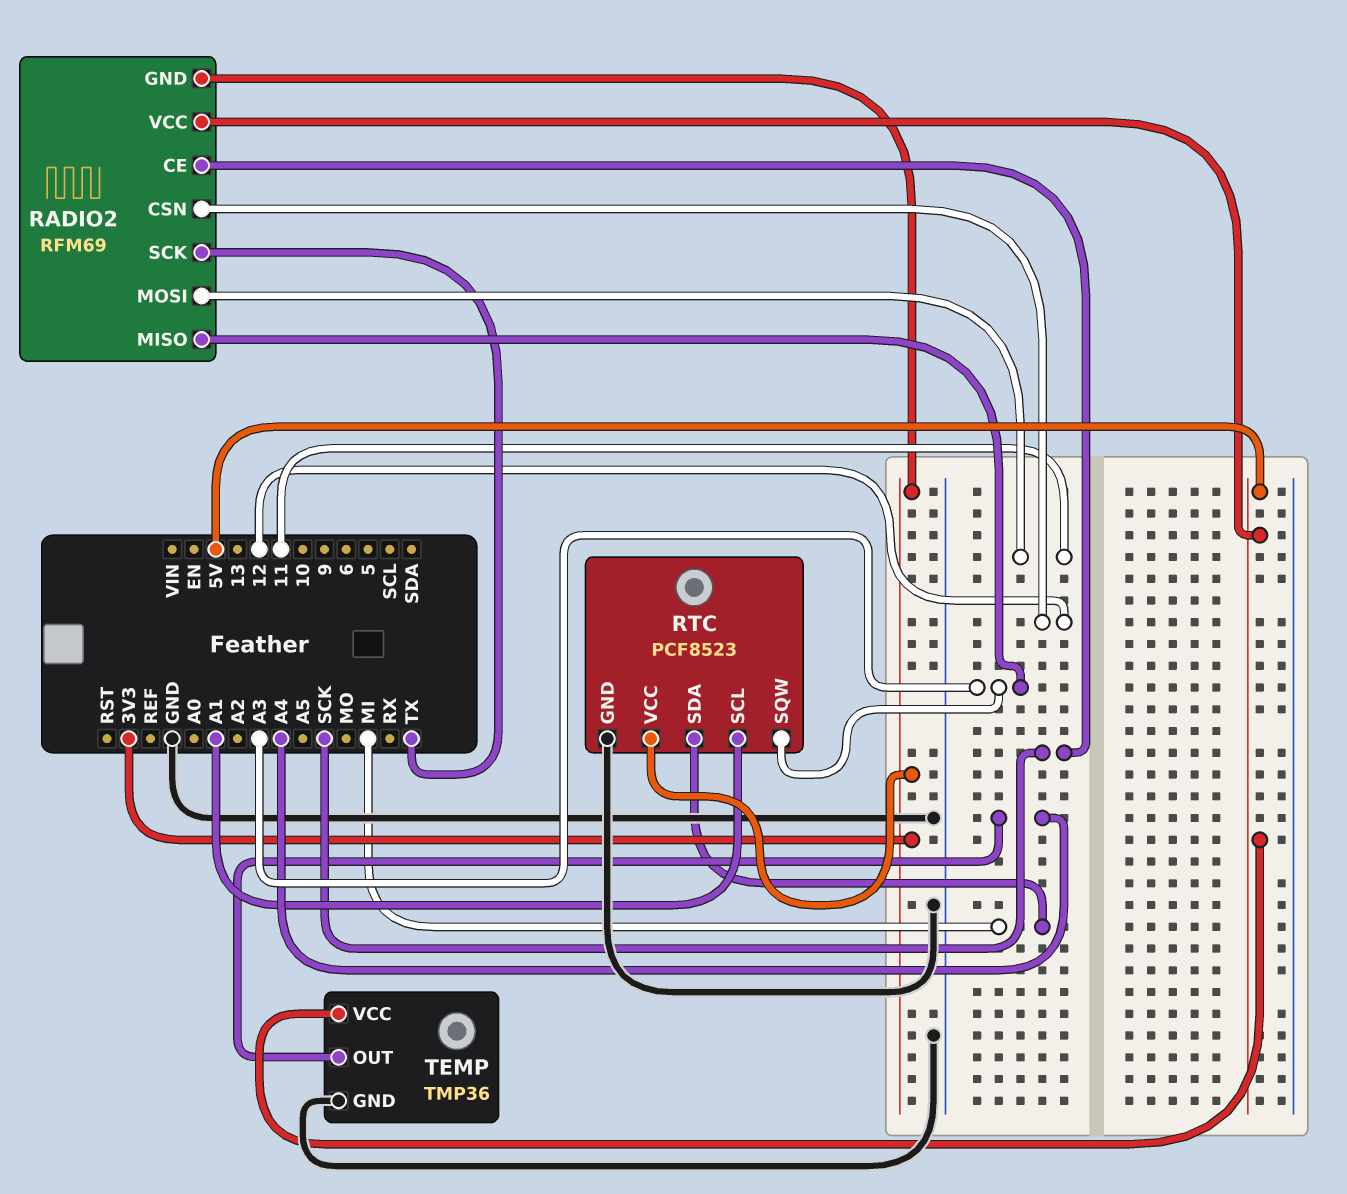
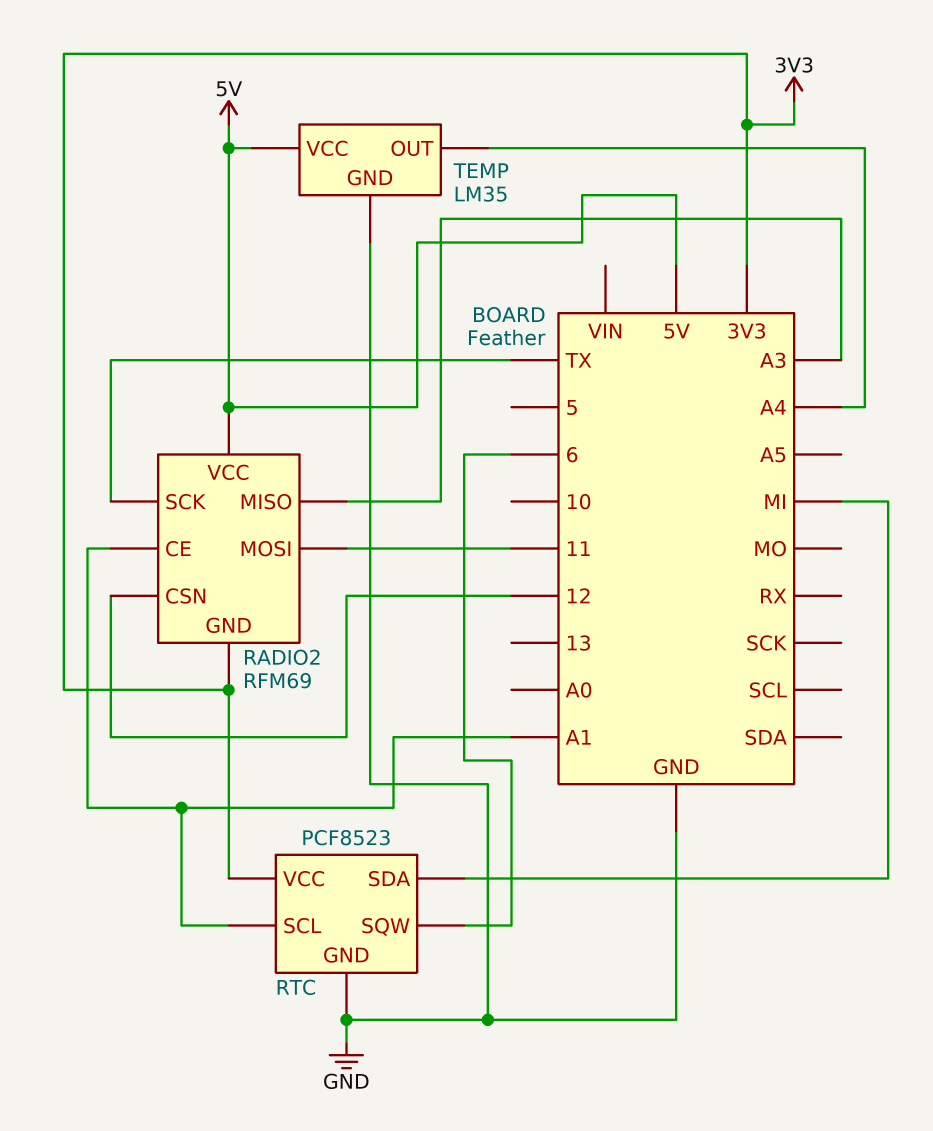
RADIO2 pin CE: SCK -> A1
RTC pin SQW: A3 -> 6
TEMP: TMP36 -> LM35

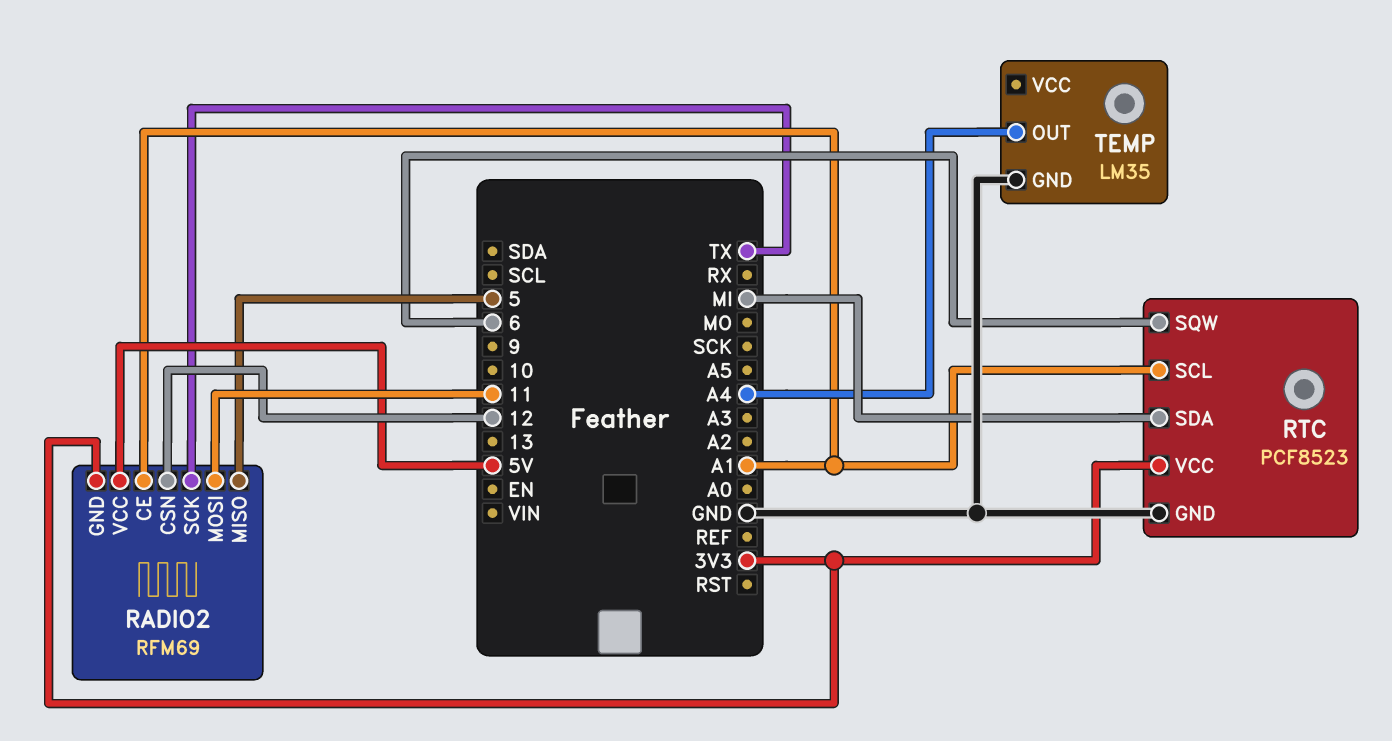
RADIO2 pin MISO: A3 -> 5
TEMP pin VCC: 5V -> none

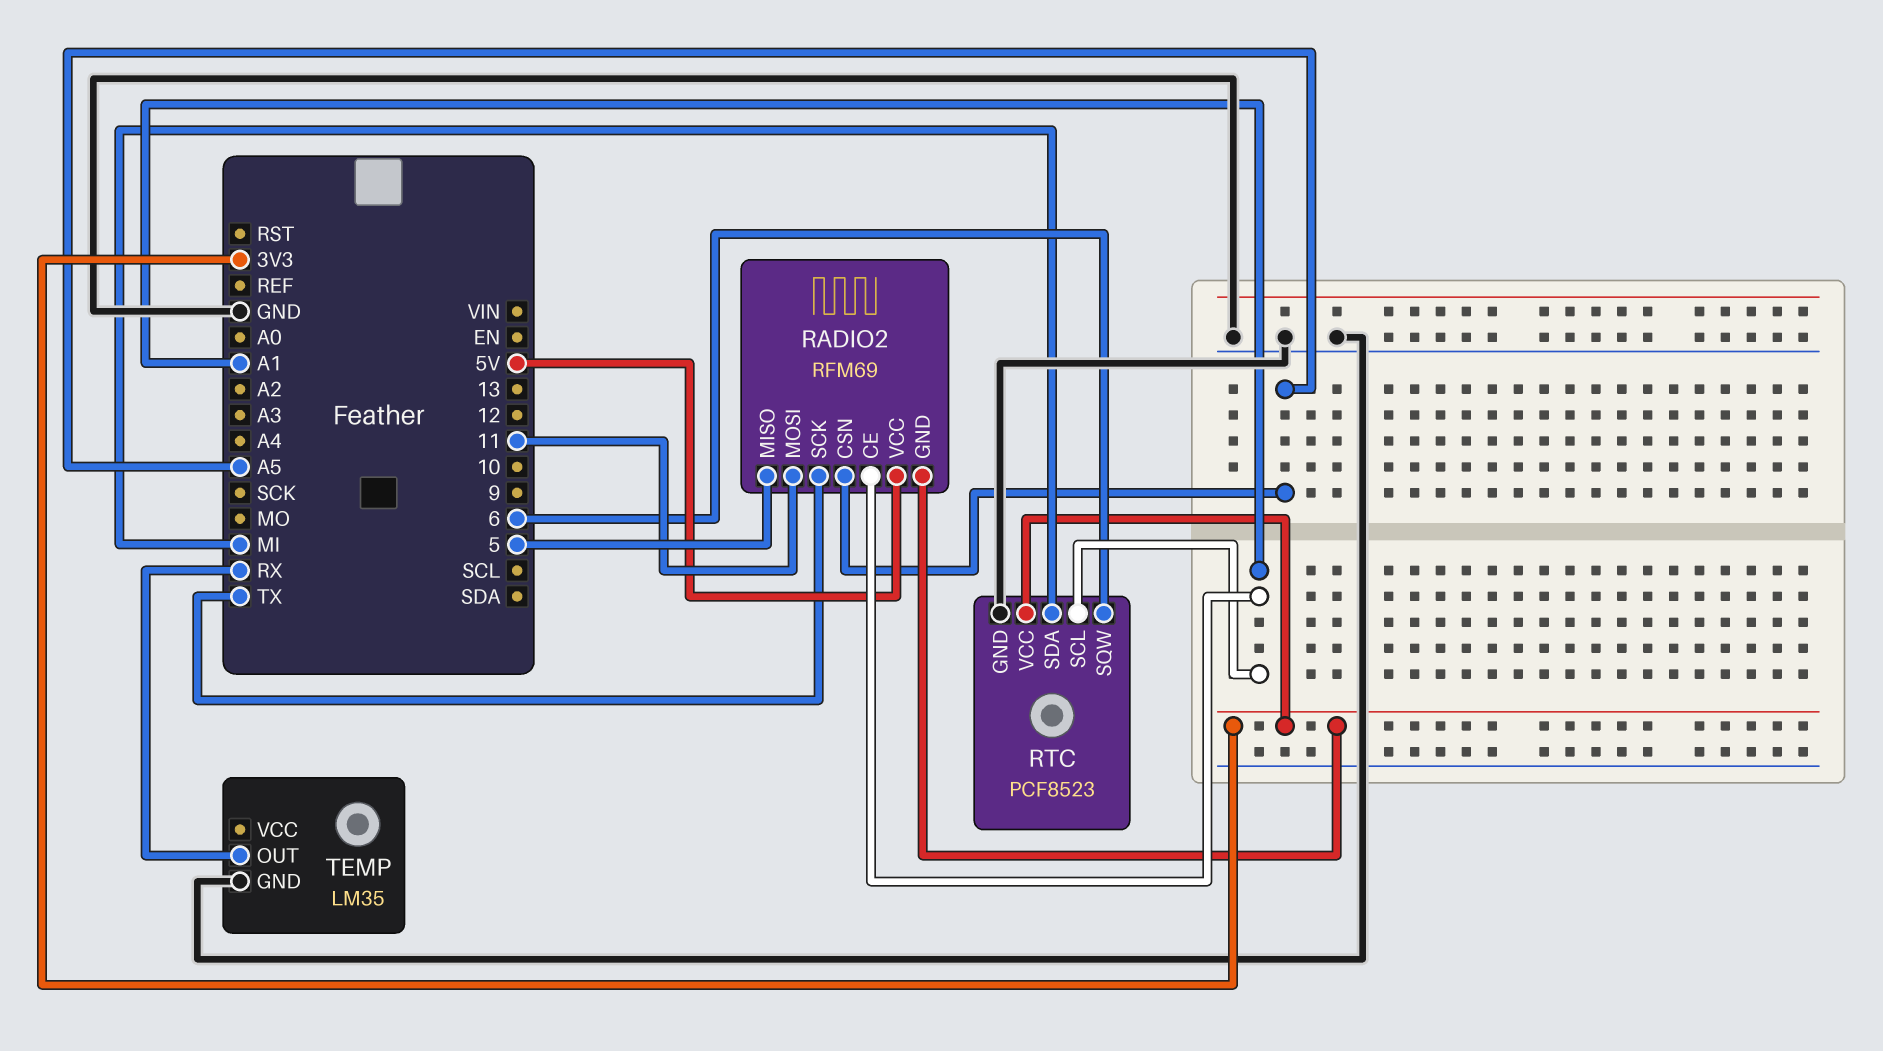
RADIO2 pin CSN: 12 -> A5
TEMP pin OUT: A4 -> RX

